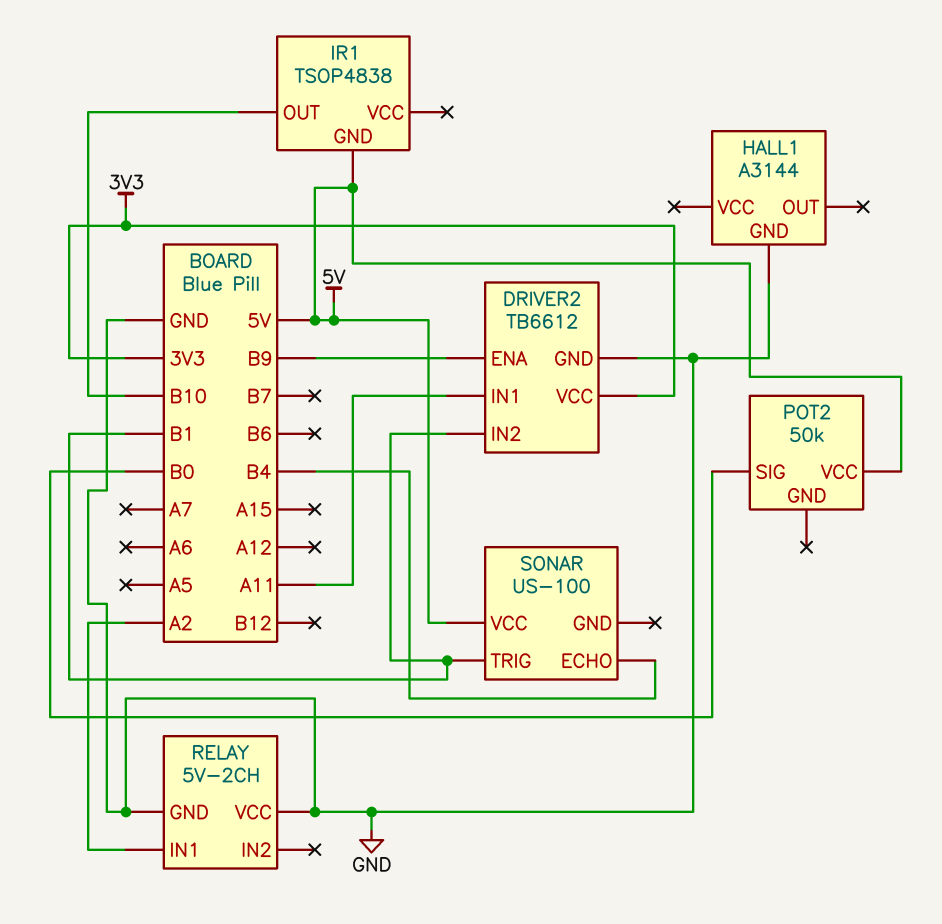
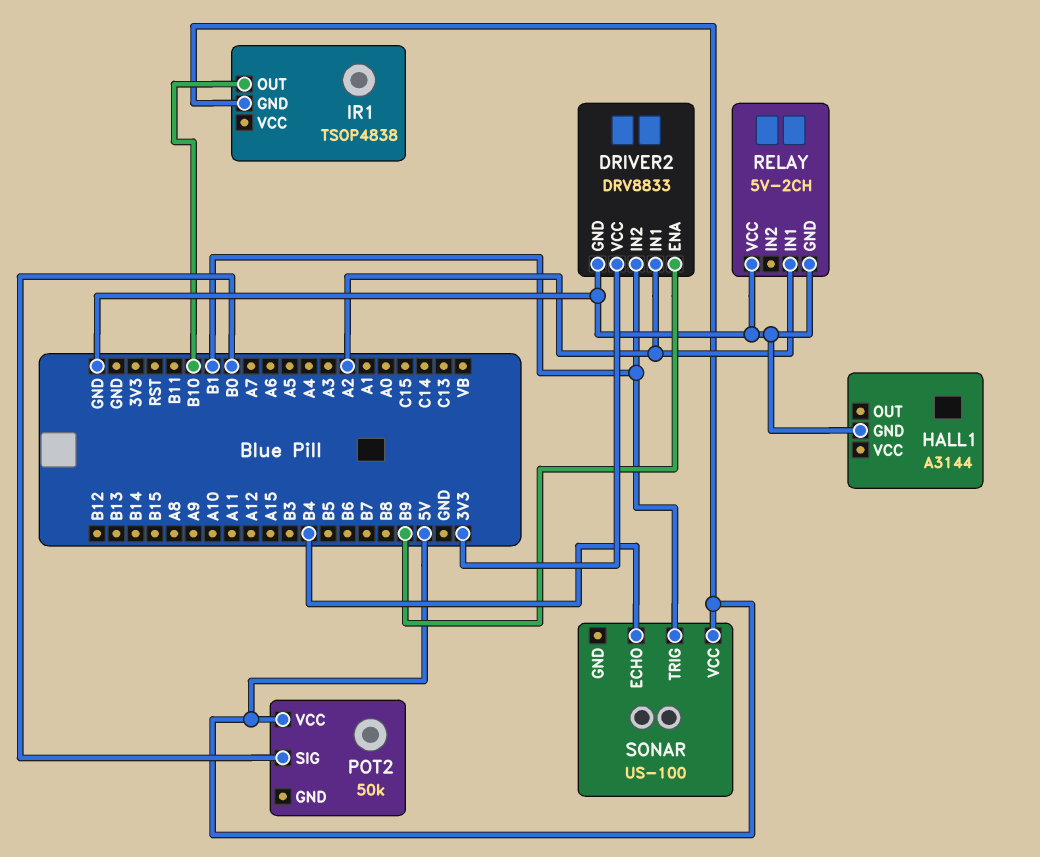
DRIVER2: TB6612 -> DRV8833
DRIVER2 pin IN1: A11 -> A2

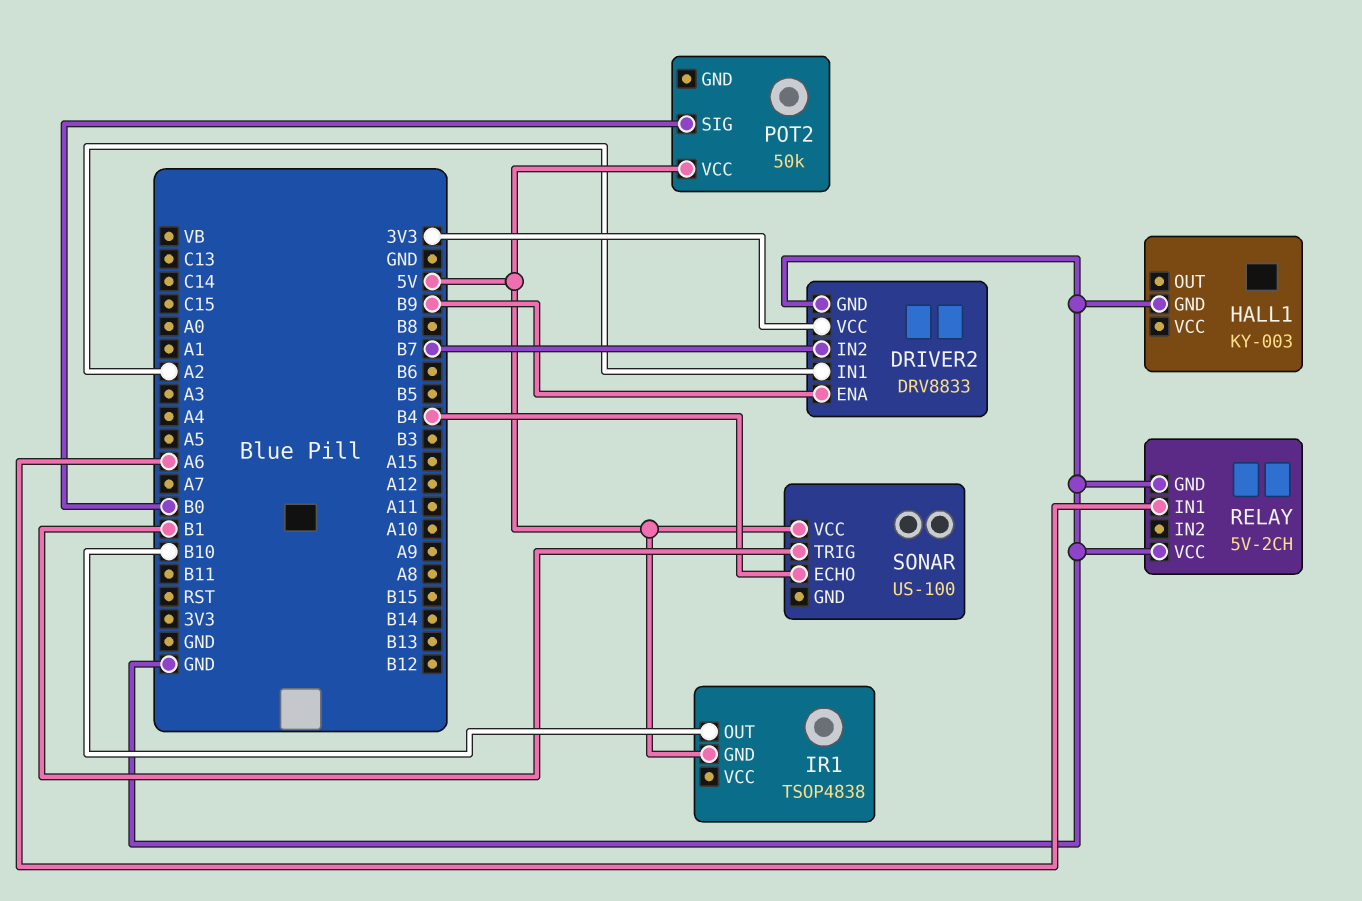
DRIVER2 pin IN2: B1 -> B7
HALL1: A3144 -> KY-003
RELAY pin IN1: A2 -> A6

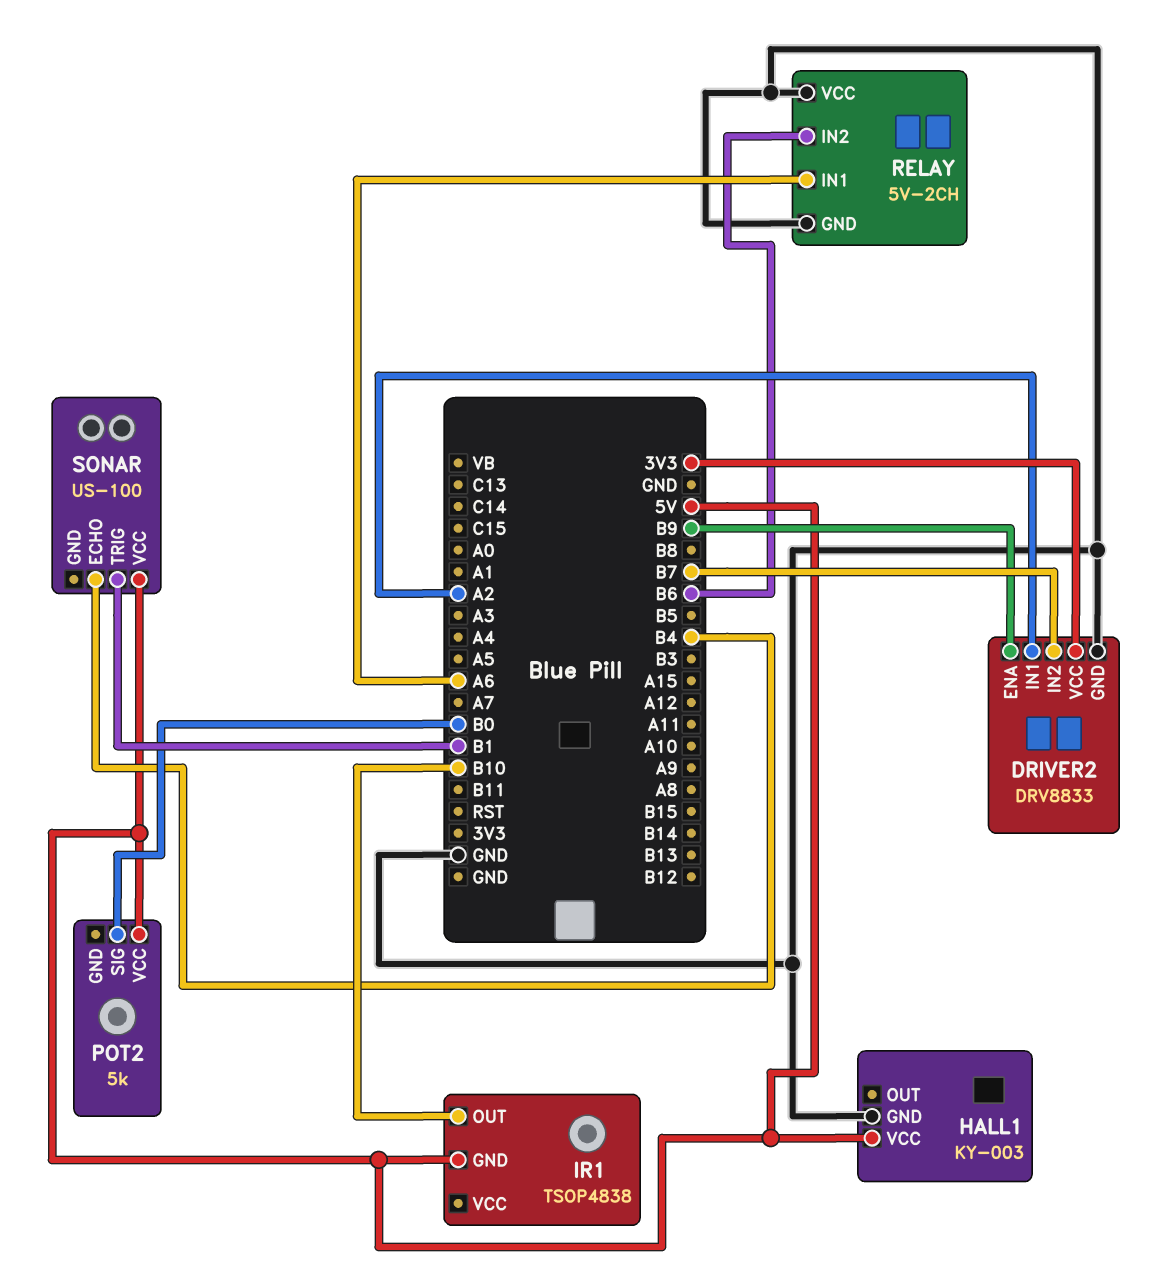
HALL1 pin VCC: none -> 5V
POT2: 50k -> 5k
RELAY pin IN2: none -> B6

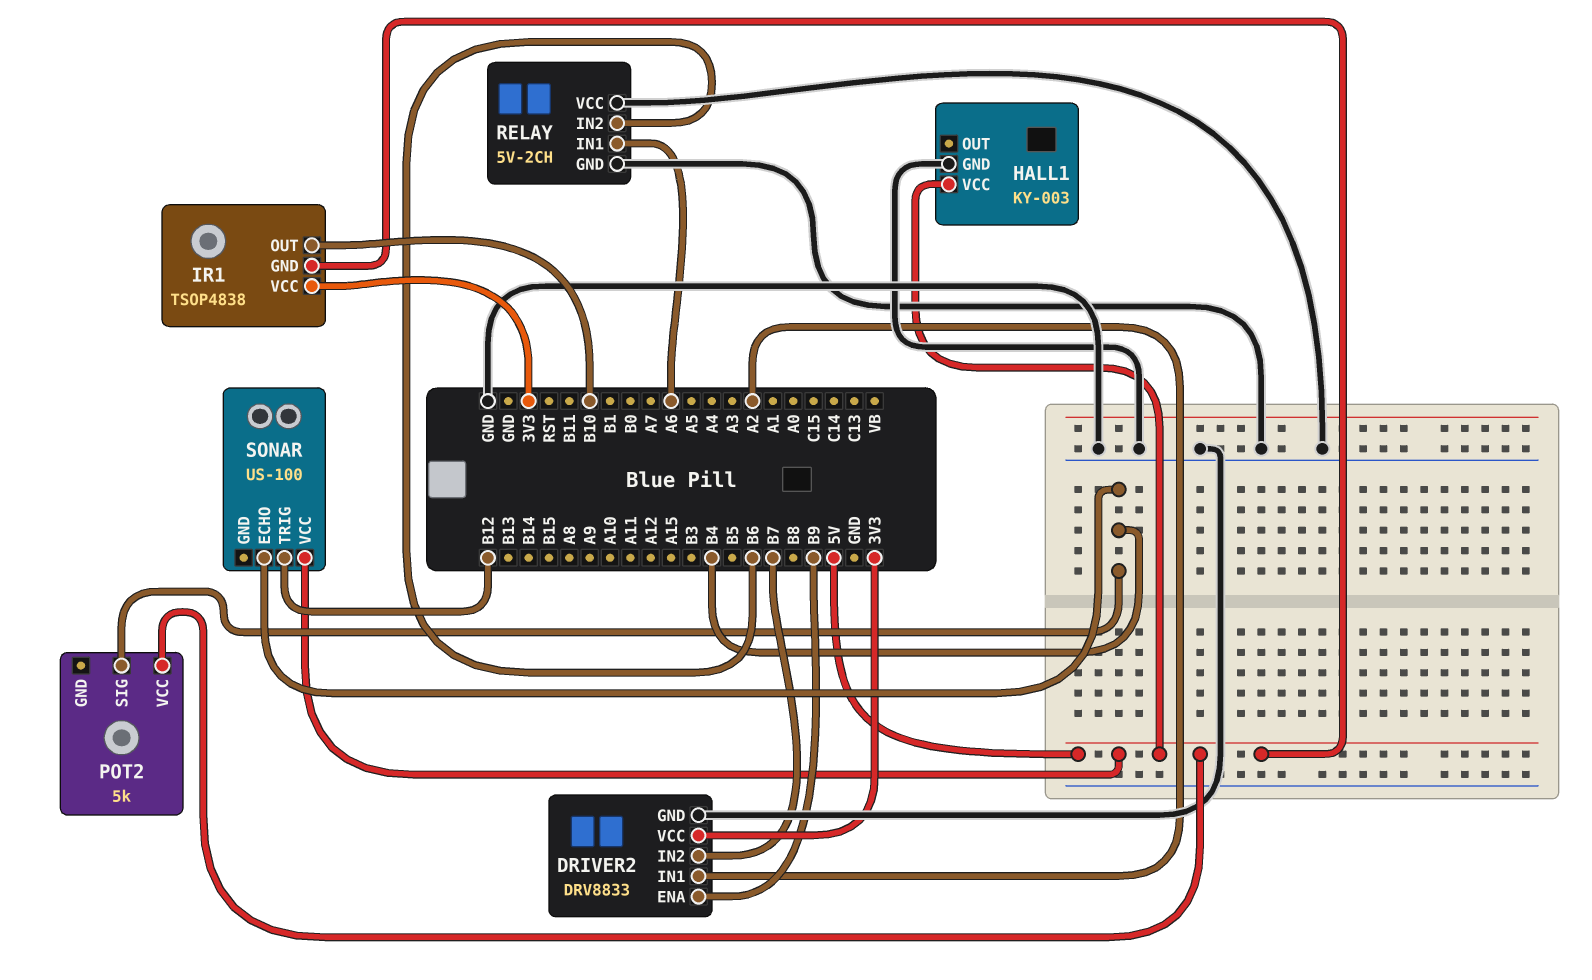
IR1 pin VCC: none -> 3V3
POT2 pin SIG: B0 -> B4
SONAR pin TRIG: B1 -> B12

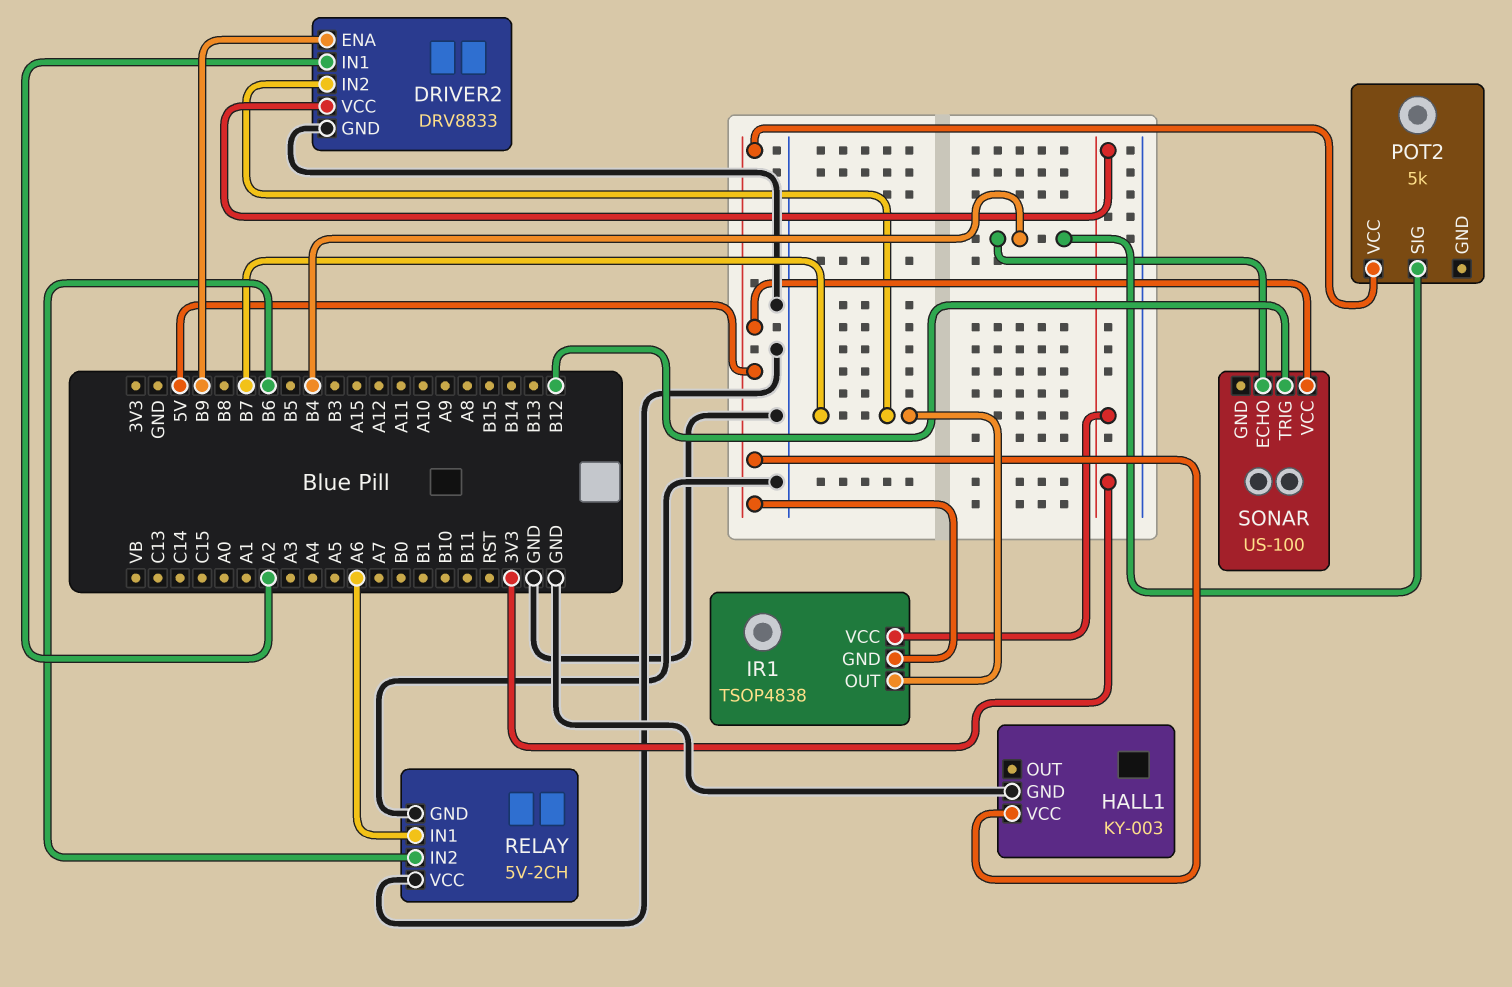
IR1 pin OUT: B10 -> B7

